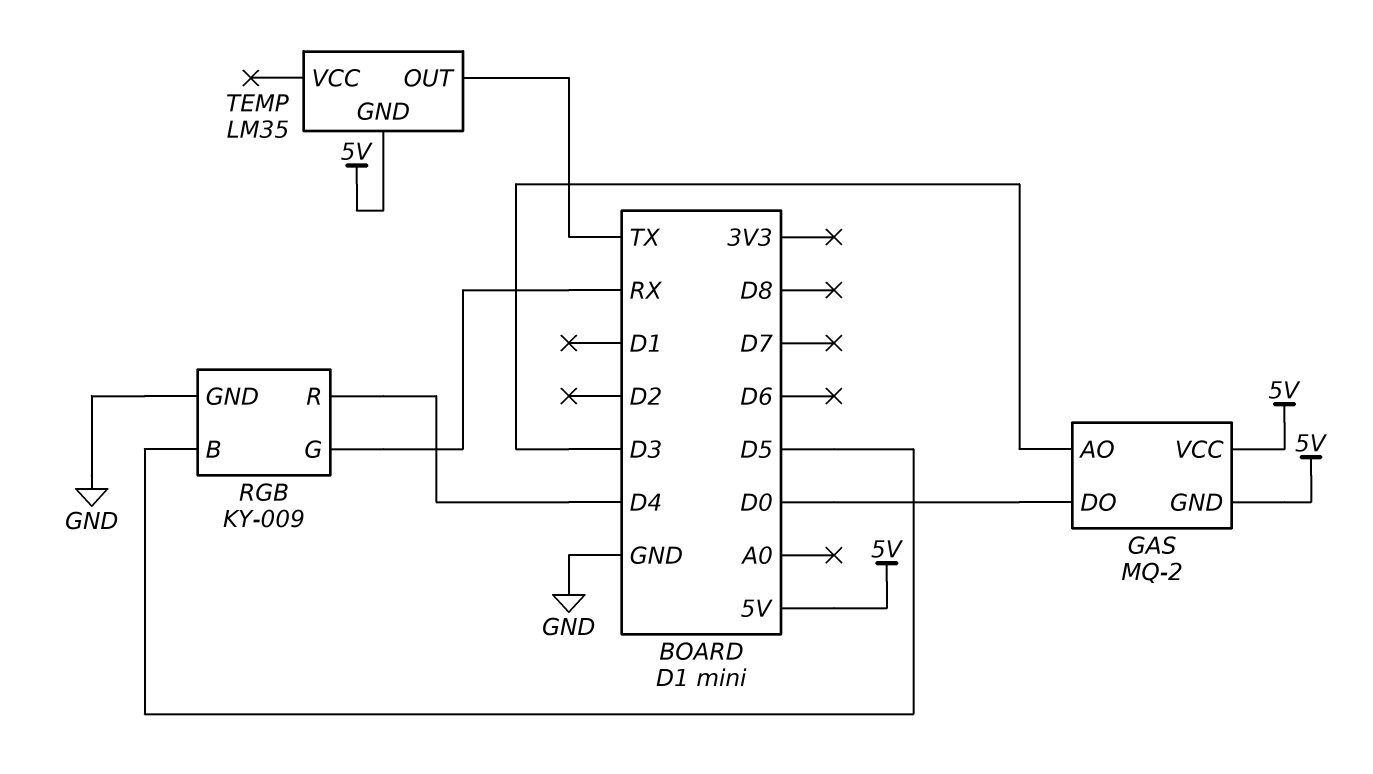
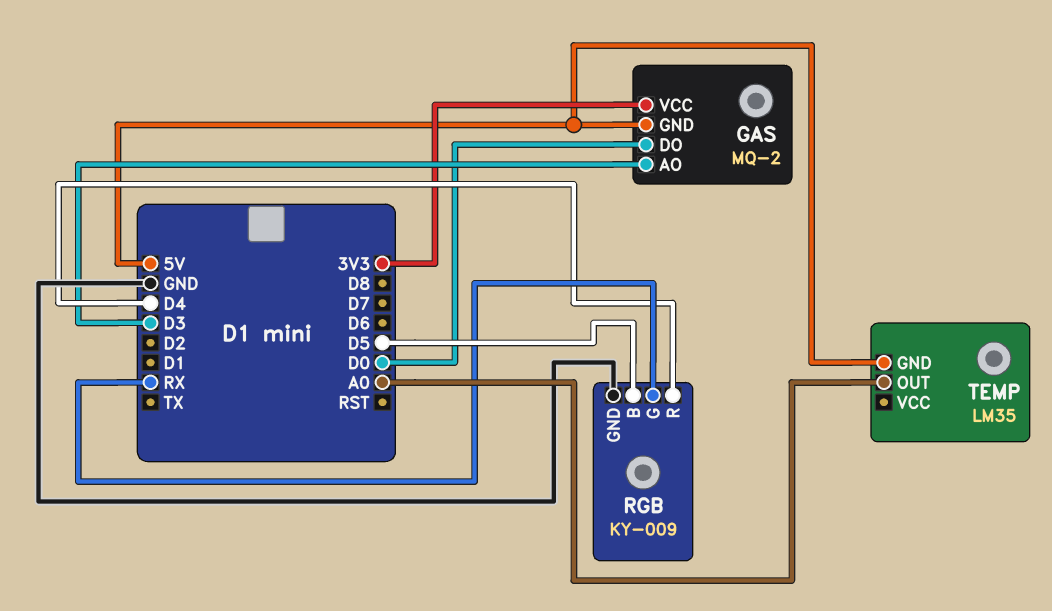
GAS pin VCC: 5V -> 3V3
TEMP pin OUT: TX -> A0

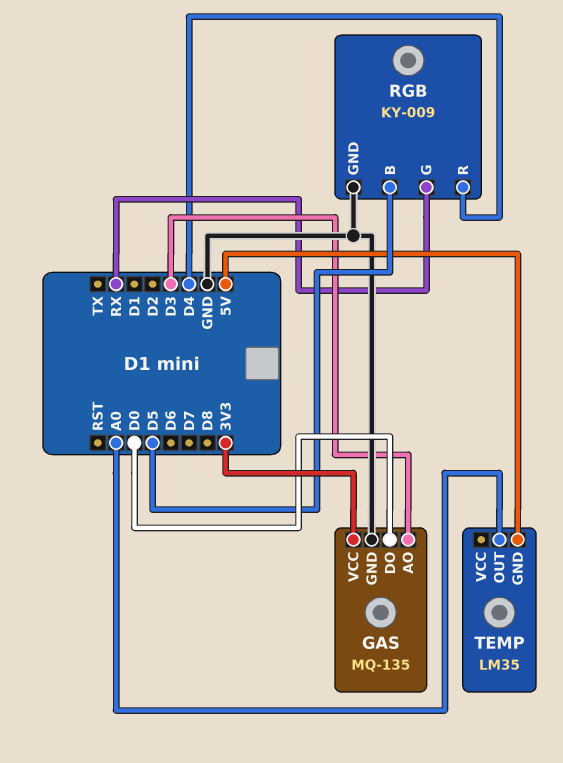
GAS: MQ-2 -> MQ-135
GAS pin GND: 5V -> GND

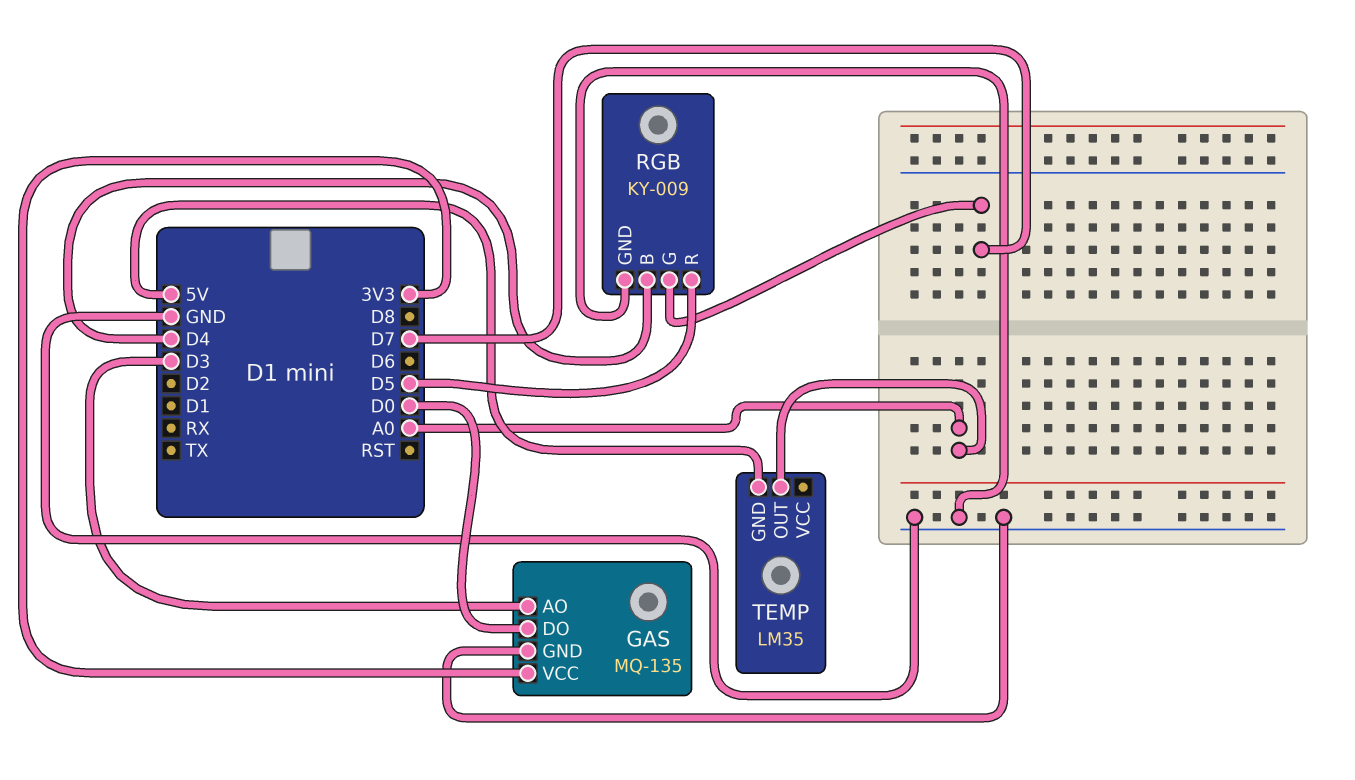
RGB pin B: D5 -> D4
RGB pin G: RX -> D7
RGB pin R: D4 -> D5

